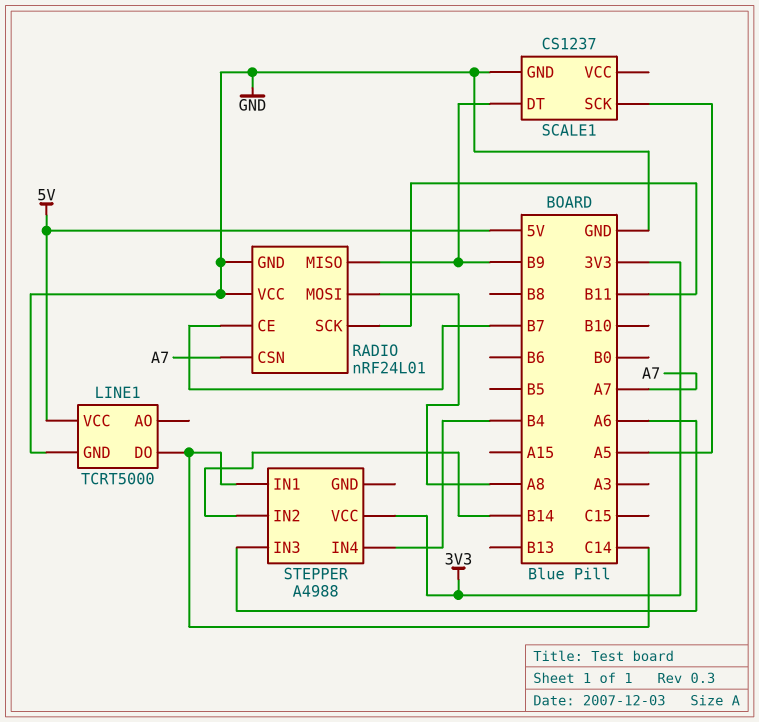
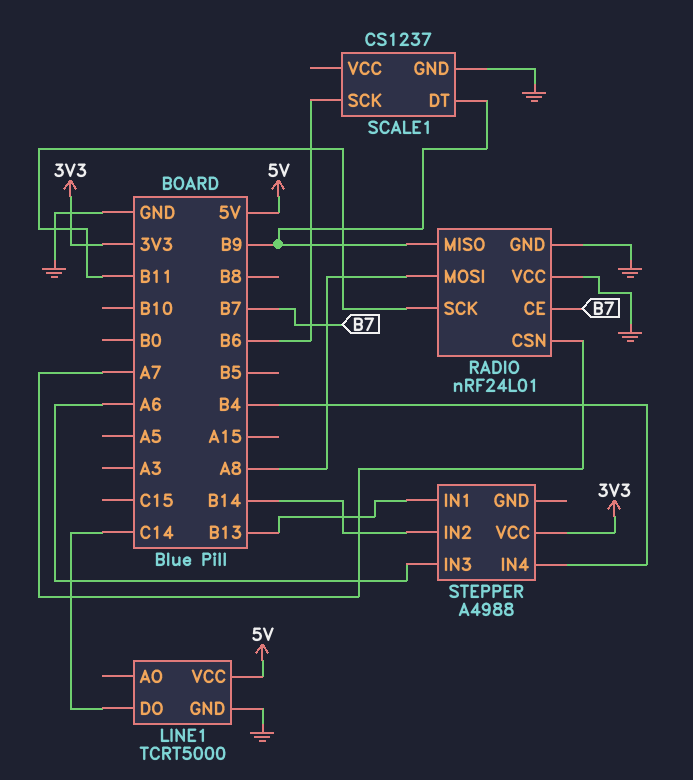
SCALE1 pin SCK: A5 -> B6
STEPPER pin IN1: C14 -> B13

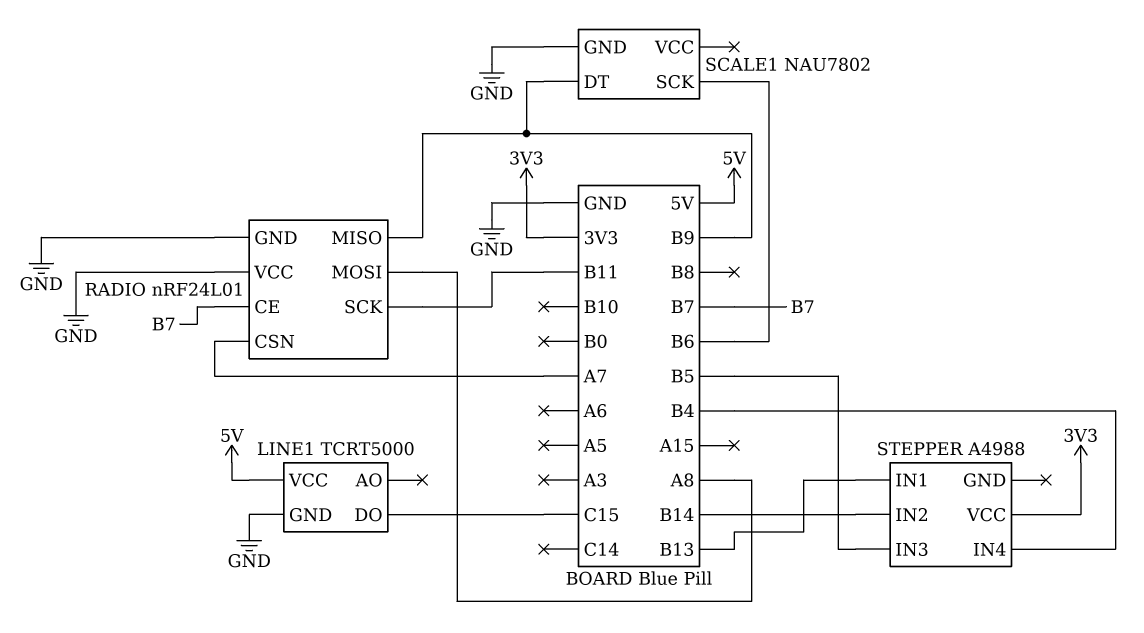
LINE1 pin DO: C14 -> C15
SCALE1: CS1237 -> NAU7802
STEPPER pin IN3: A6 -> B5

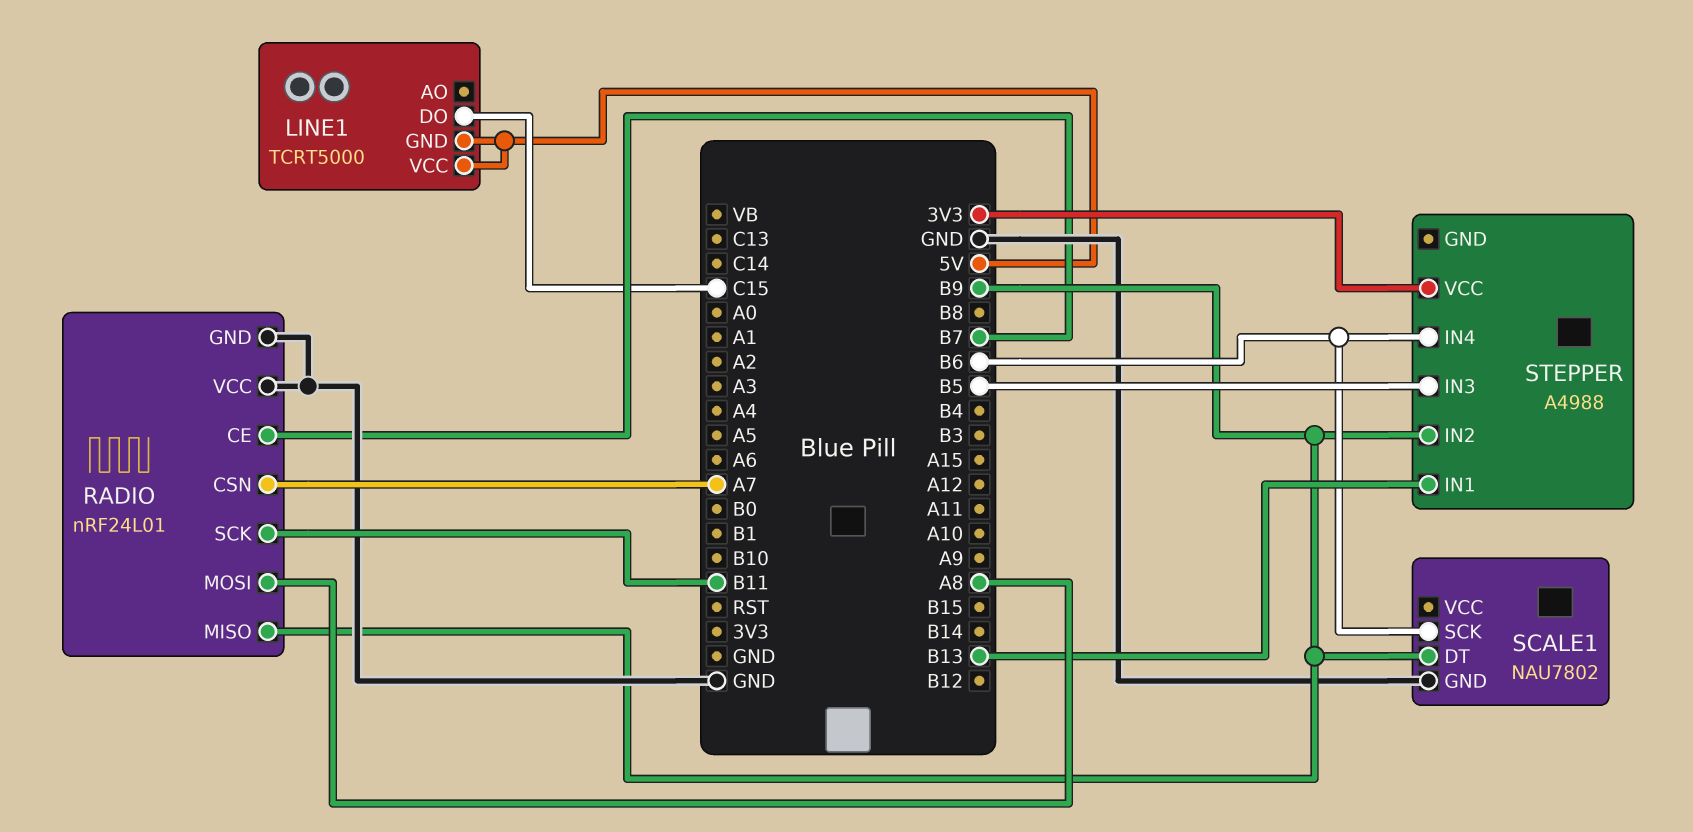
LINE1 pin GND: GND -> 5V
STEPPER pin IN2: B14 -> B9
STEPPER pin IN4: B4 -> B6

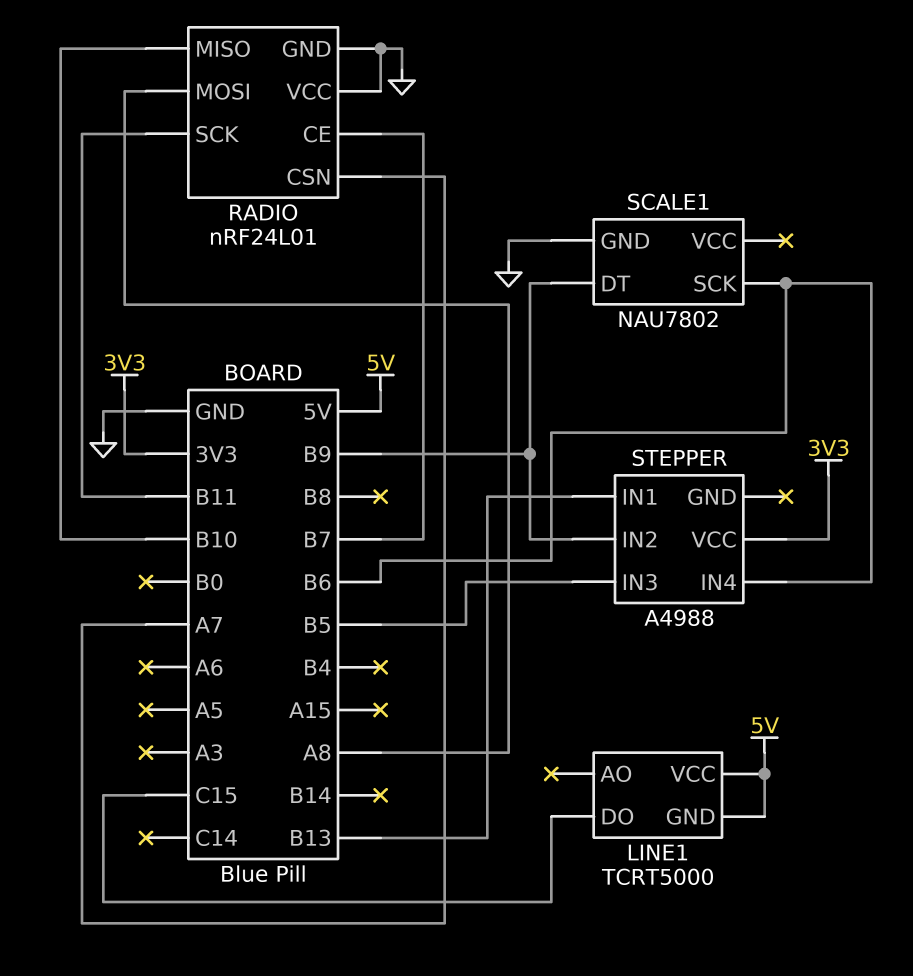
RADIO pin MISO: B9 -> B10

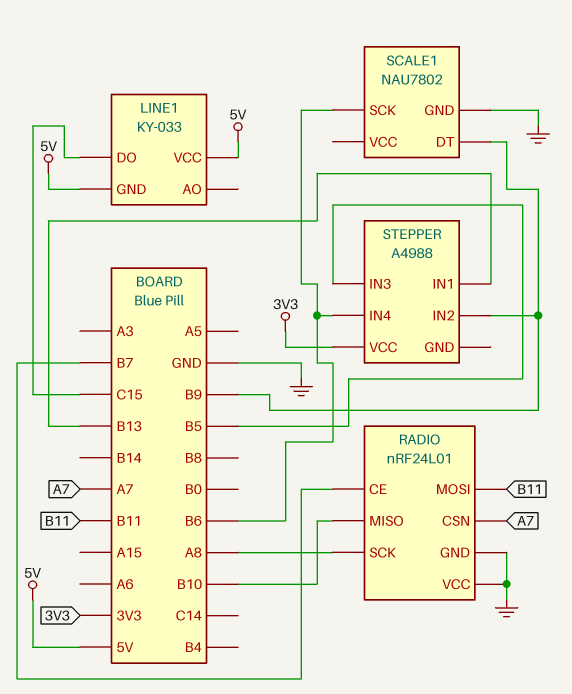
LINE1: TCRT5000 -> KY-033
RADIO pin MOSI: A8 -> B11
RADIO pin SCK: B11 -> A8

